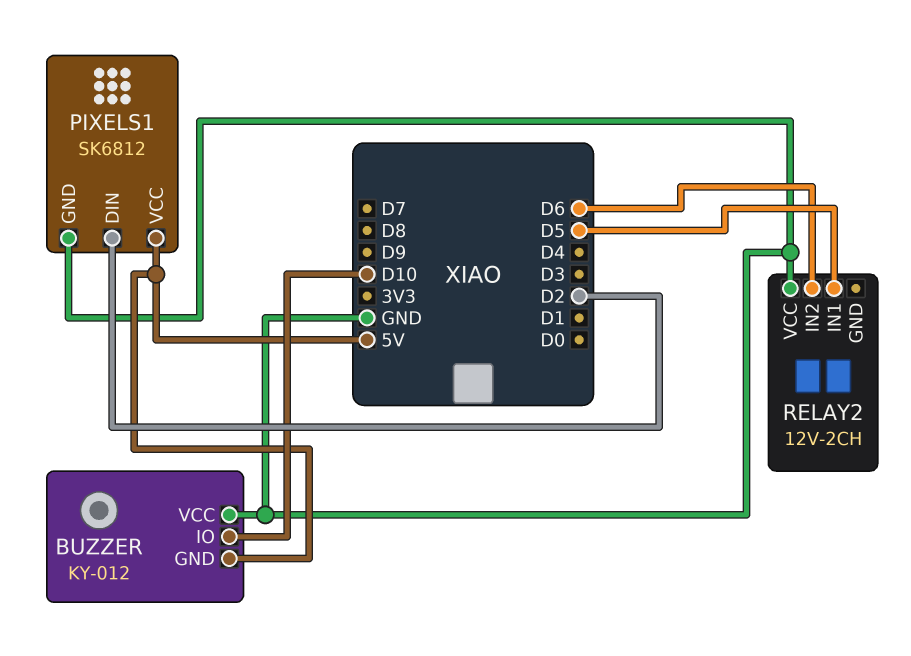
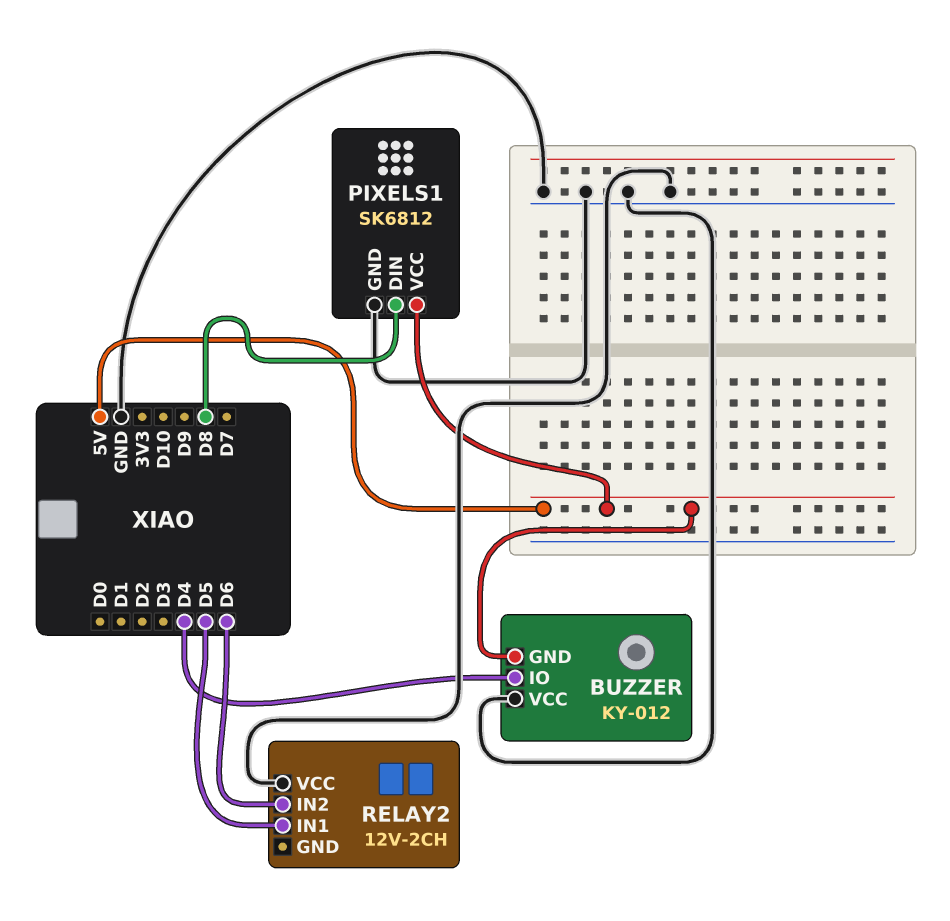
BUZZER pin IO: D10 -> D4
PIXELS1 pin DIN: D2 -> D8

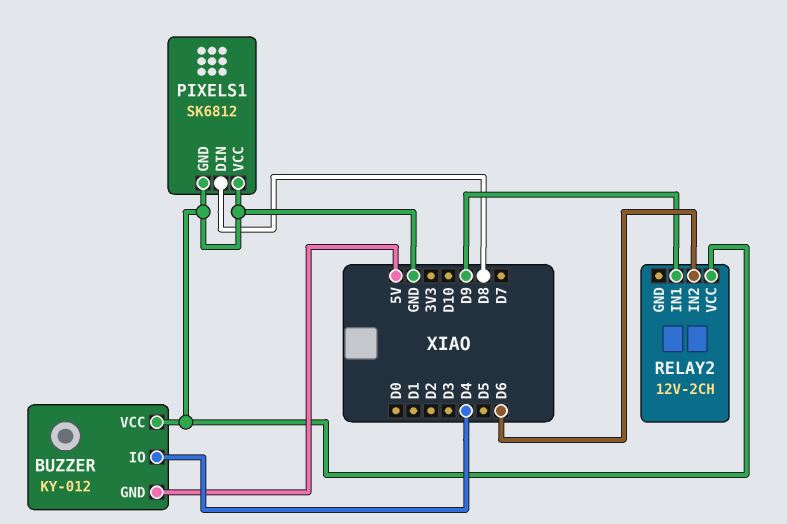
PIXELS1 pin VCC: 5V -> GND
RELAY2 pin IN1: D5 -> D9

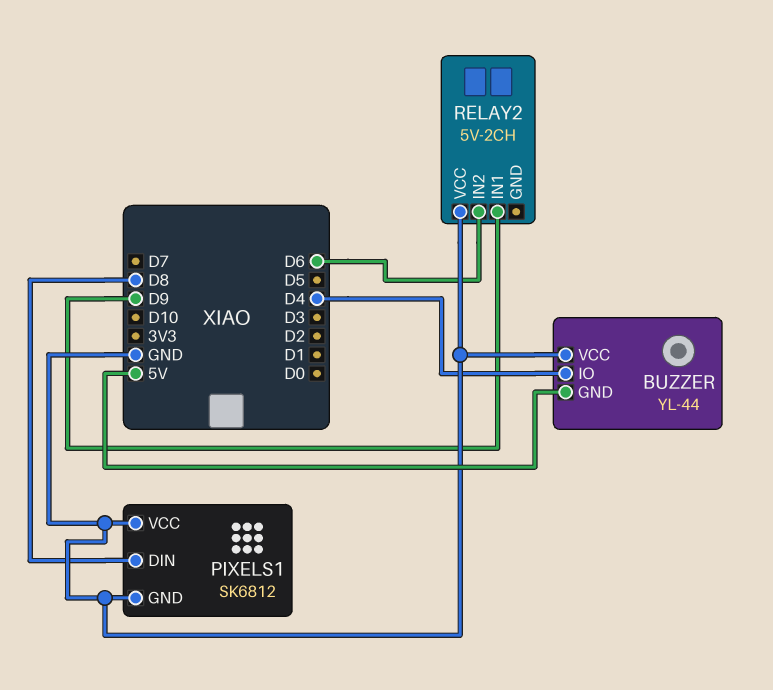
BUZZER: KY-012 -> YL-44
RELAY2: 12V-2CH -> 5V-2CH

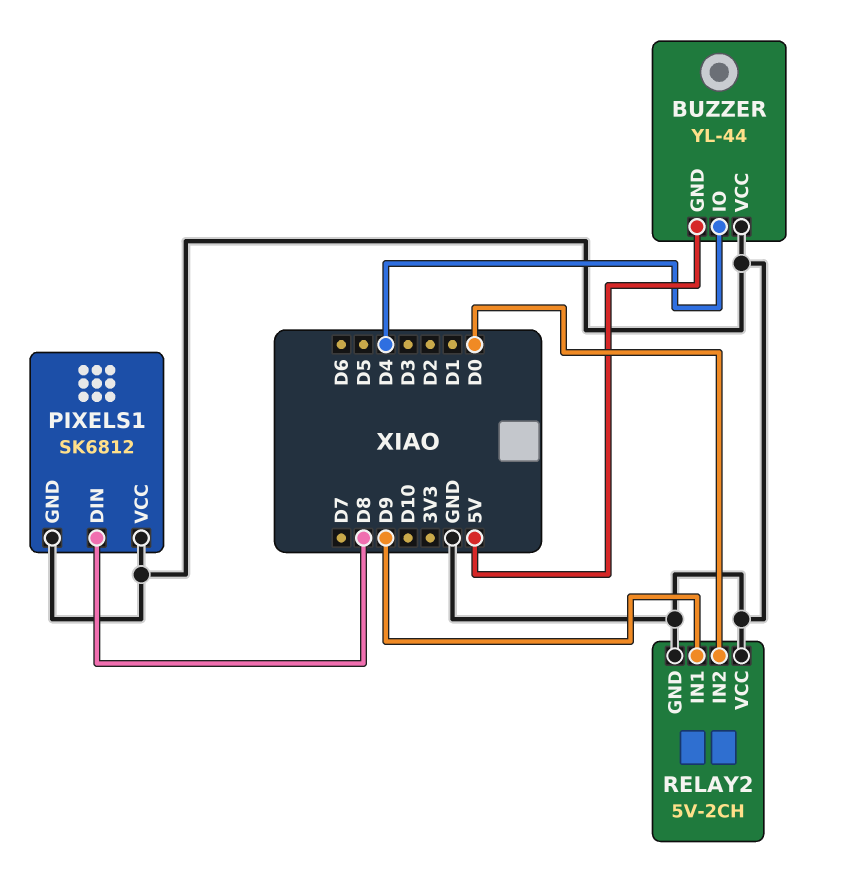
RELAY2 pin GND: none -> GND
RELAY2 pin IN2: D6 -> D0

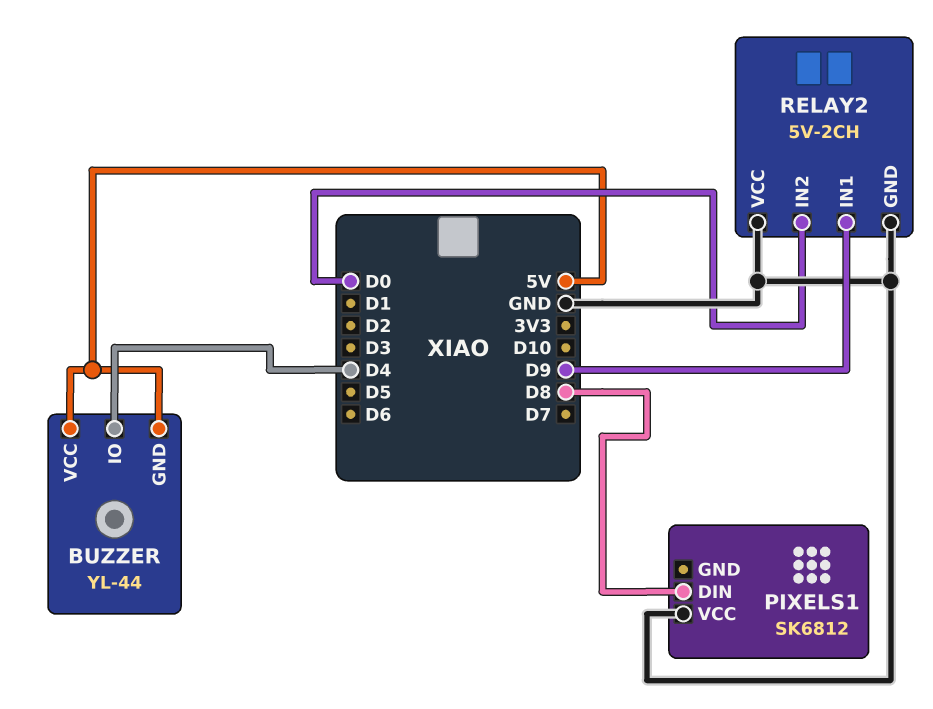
BUZZER pin VCC: GND -> 5V
PIXELS1 pin GND: GND -> none

